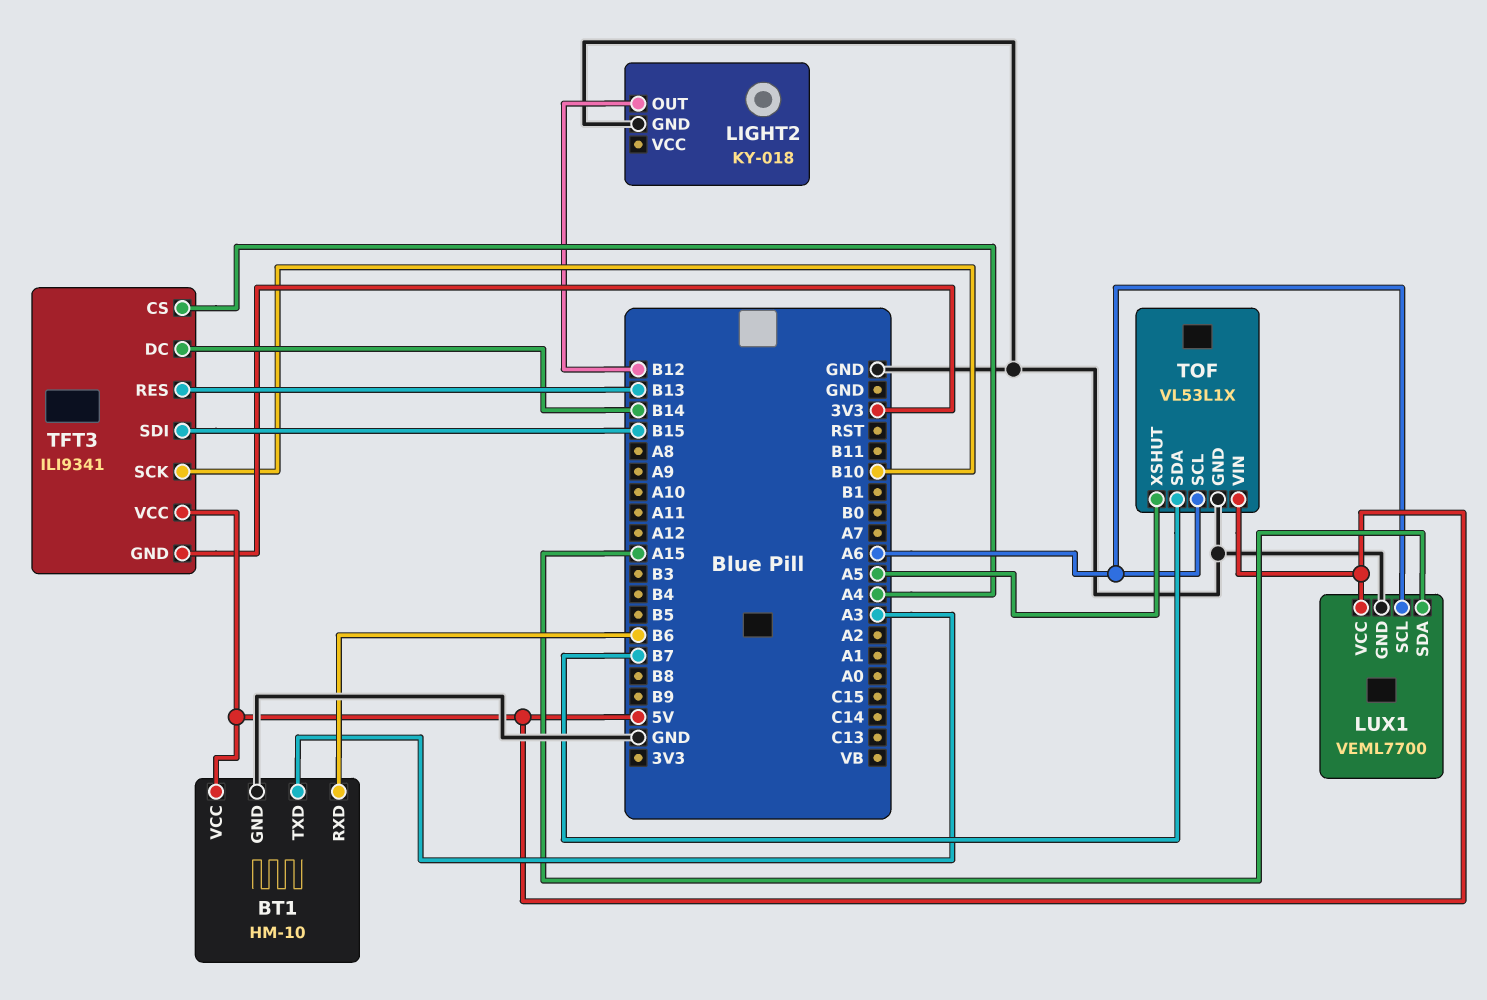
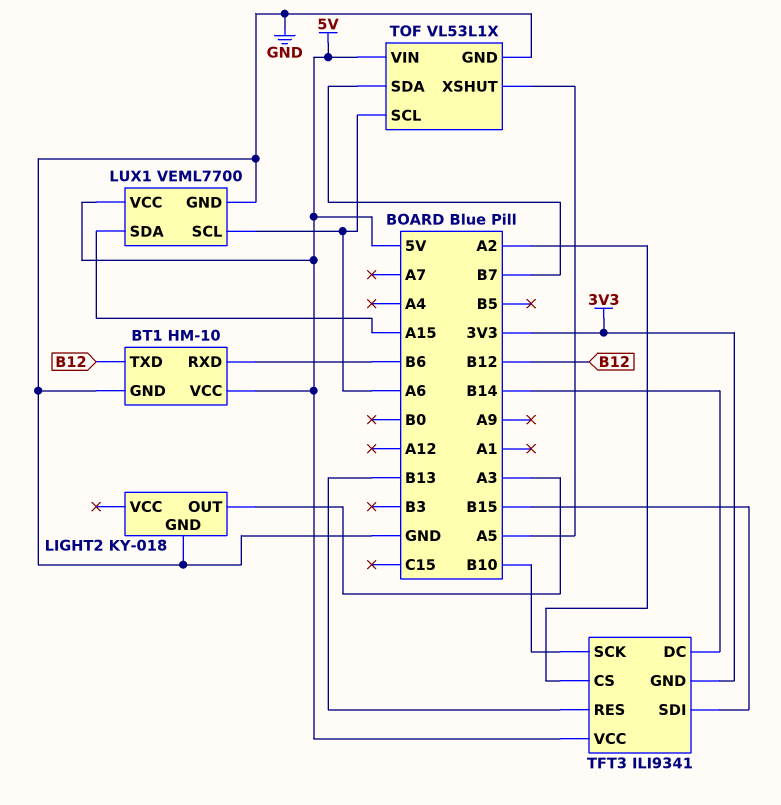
BT1 pin TXD: A3 -> B12
LIGHT2 pin OUT: B12 -> A3
TFT3 pin CS: A4 -> A2

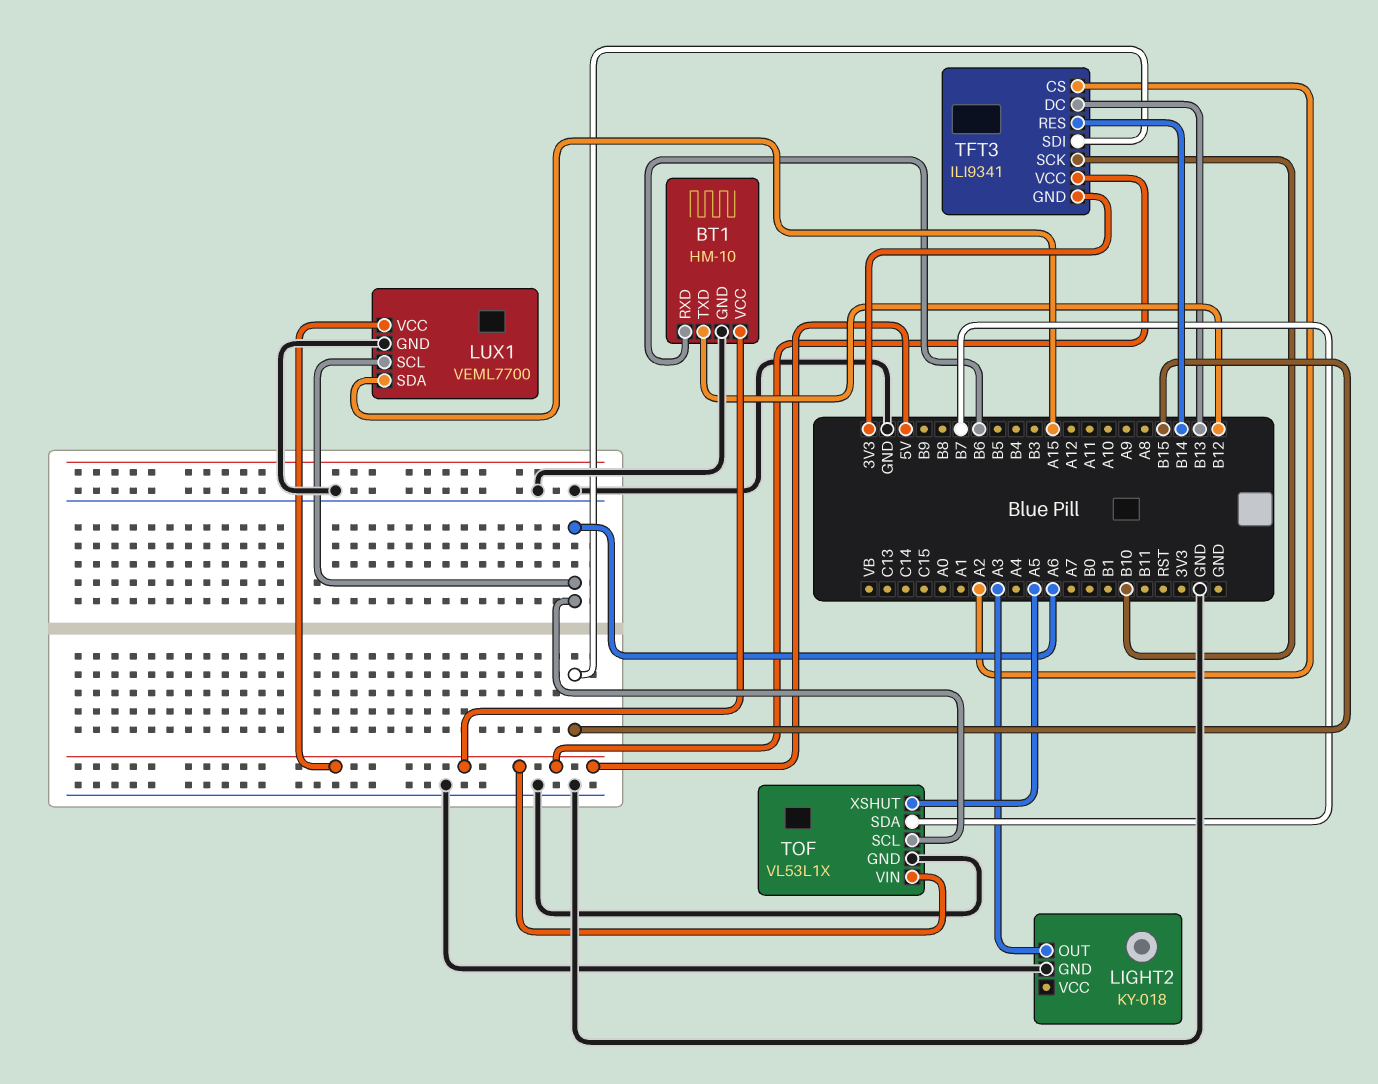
TFT3 pin DC: B14 -> B13
TFT3 pin RES: B13 -> B14

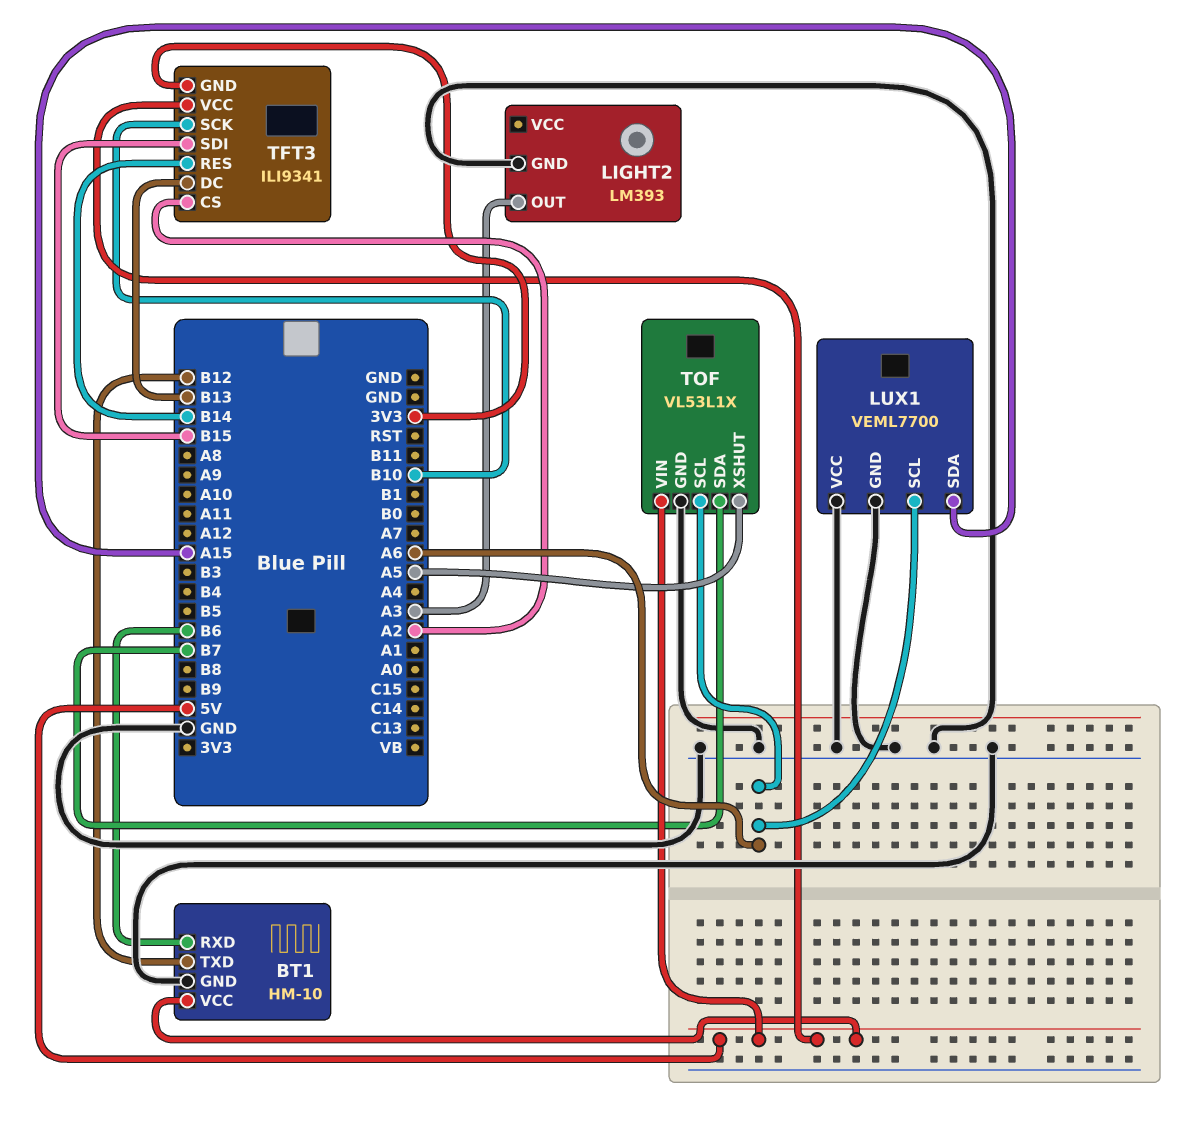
LIGHT2: KY-018 -> LM393
LUX1 pin VCC: 5V -> GND

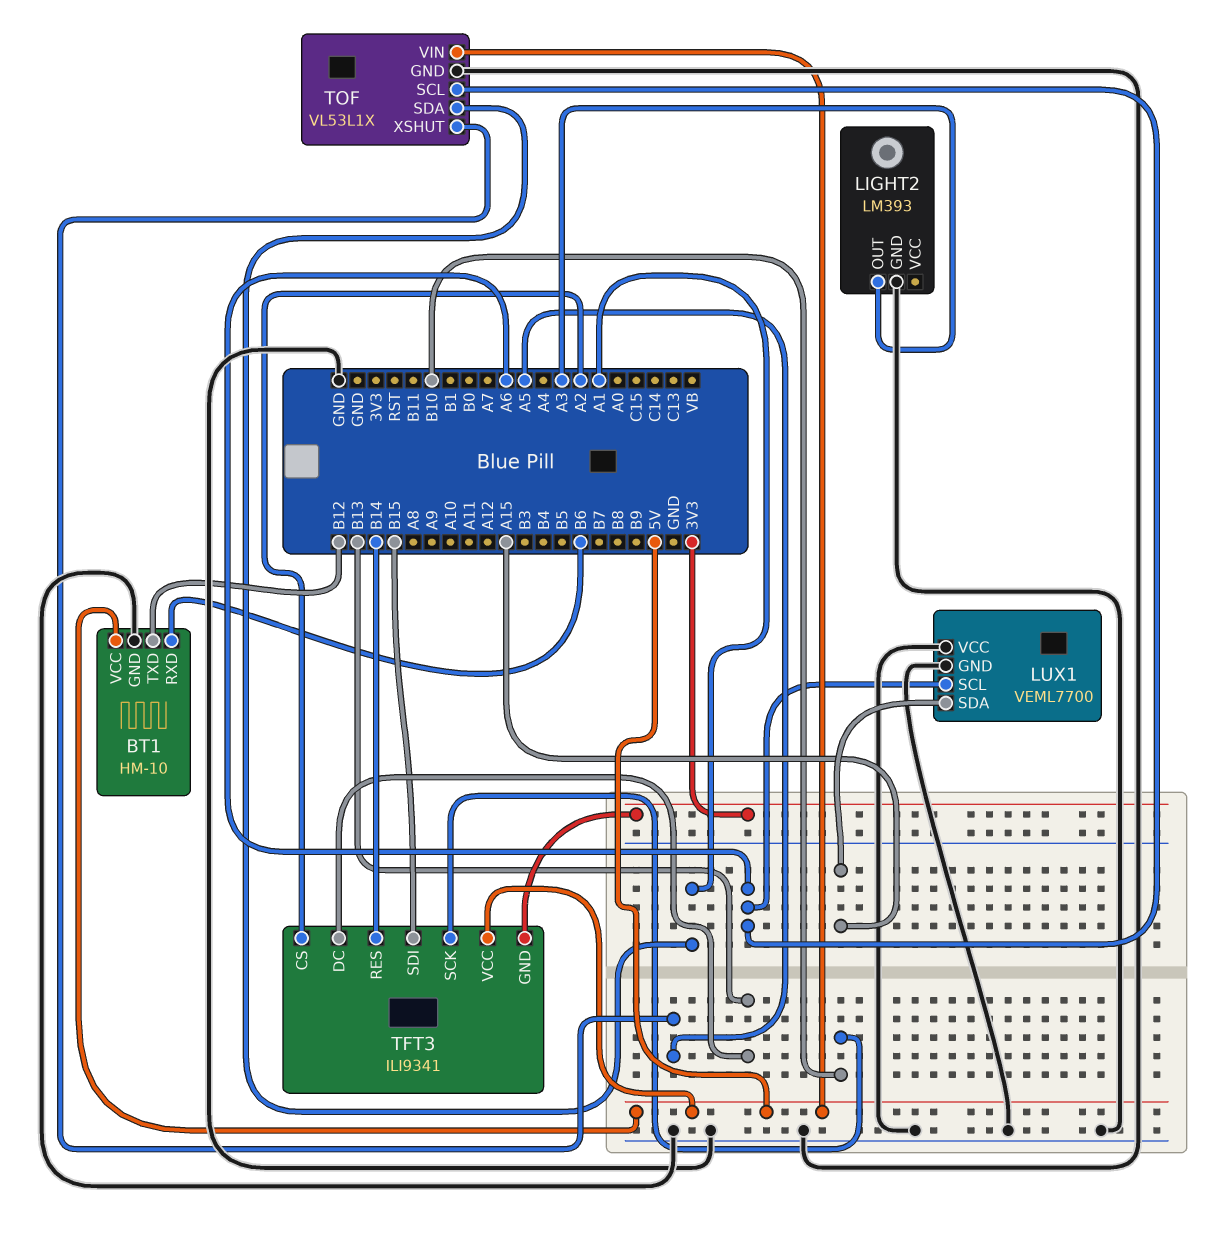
TOF pin SDA: B7 -> A1

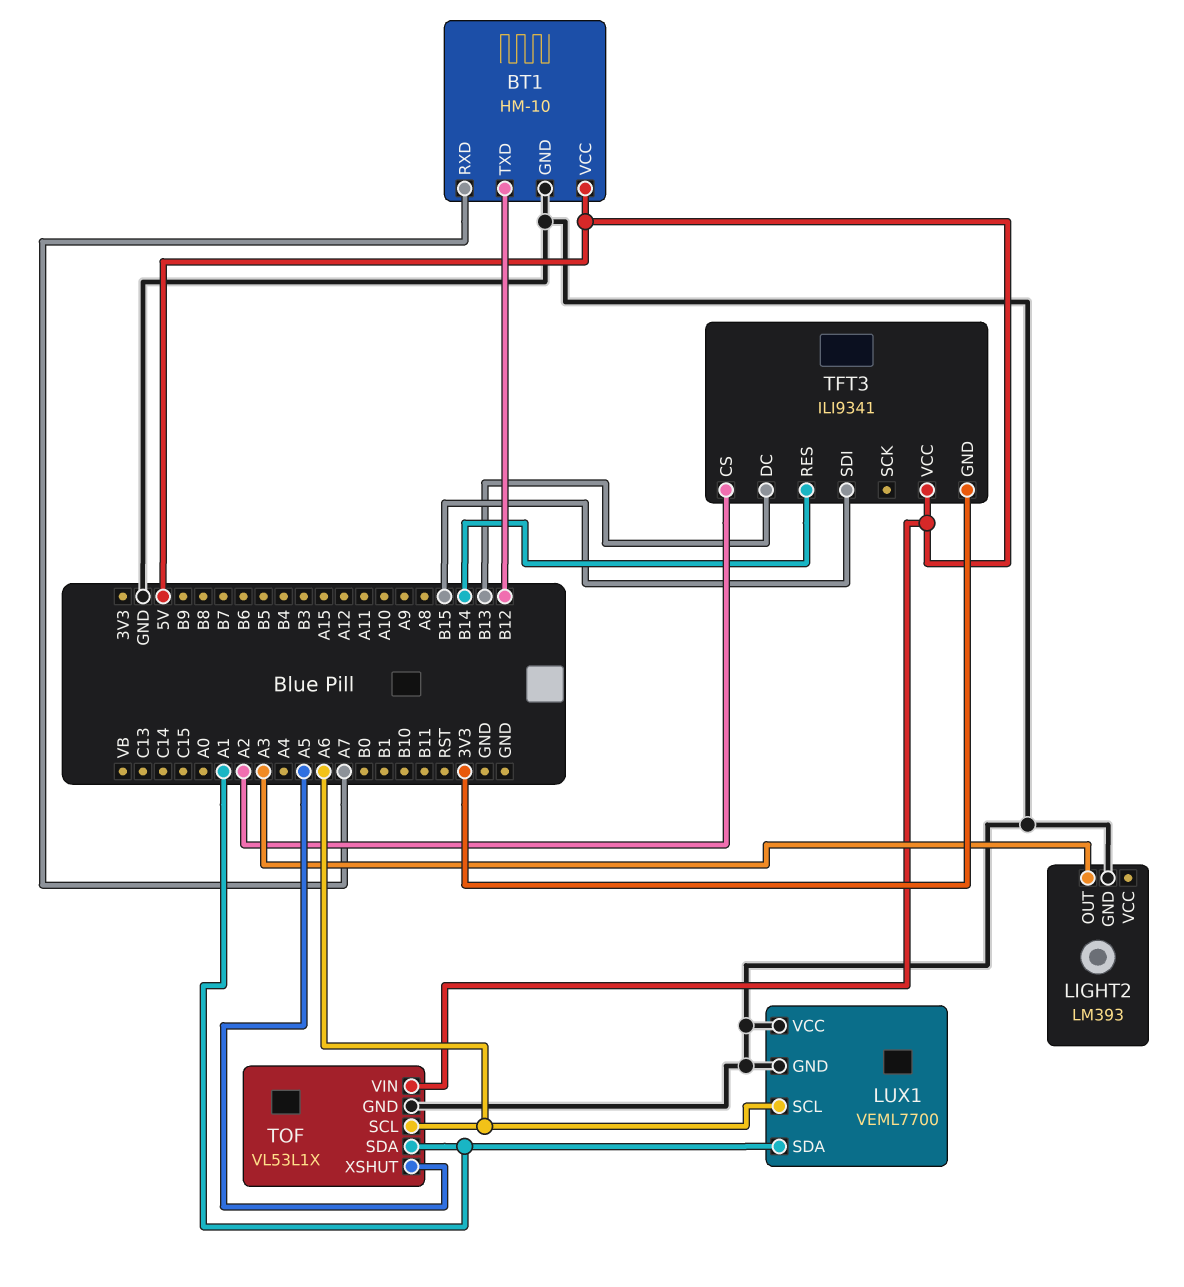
BT1 pin RXD: B6 -> A7
LUX1 pin SDA: A15 -> A1
TFT3 pin SCK: B10 -> none

